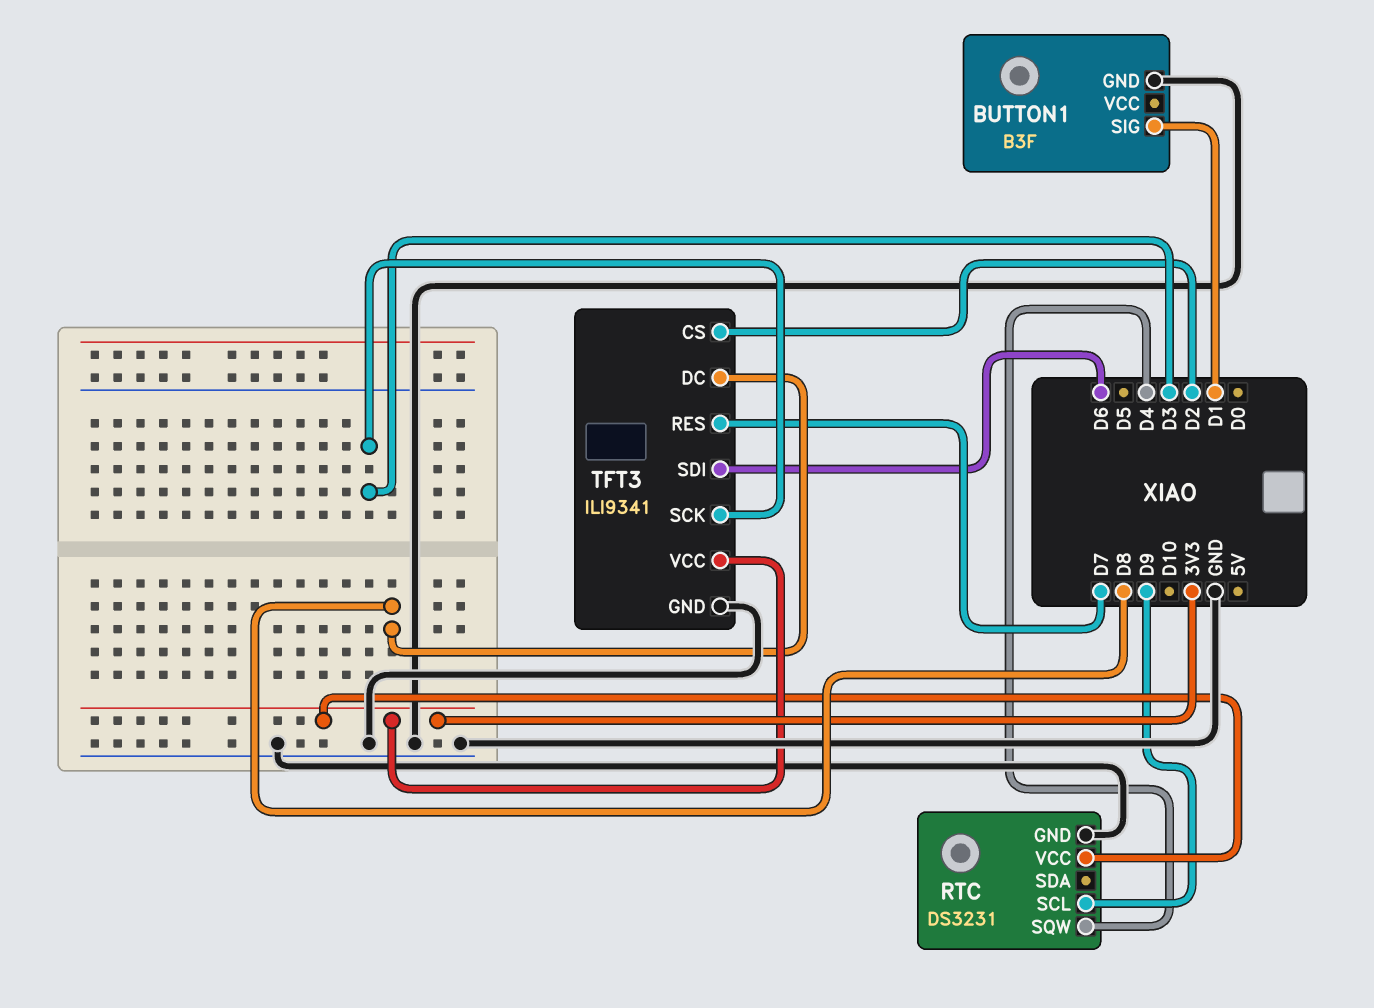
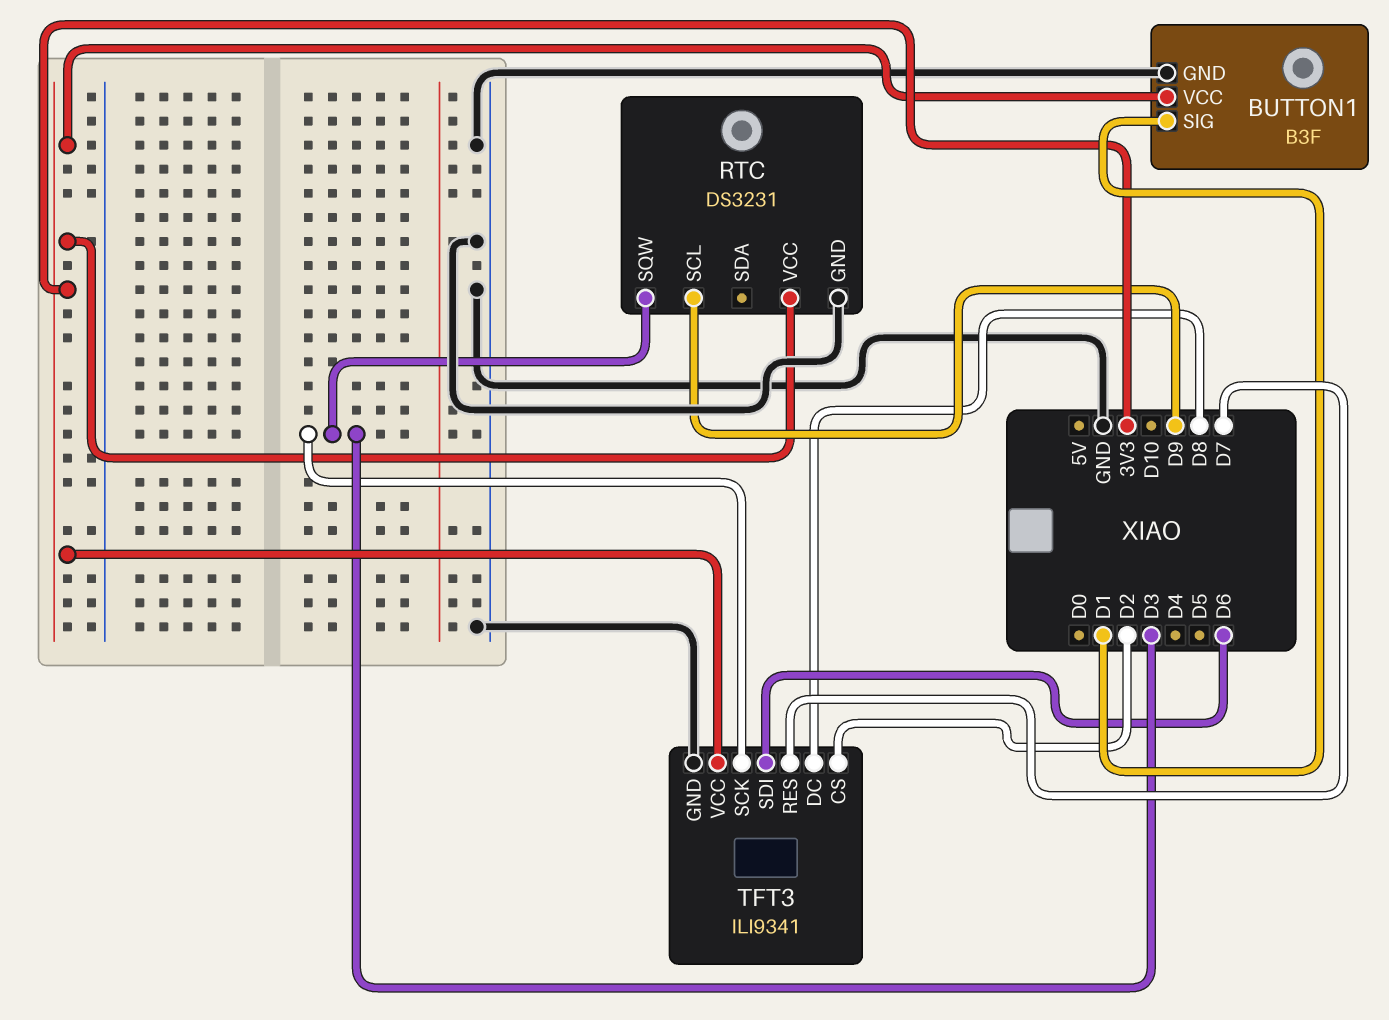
BUTTON1 pin VCC: none -> 3V3
RTC pin SQW: D4 -> D3

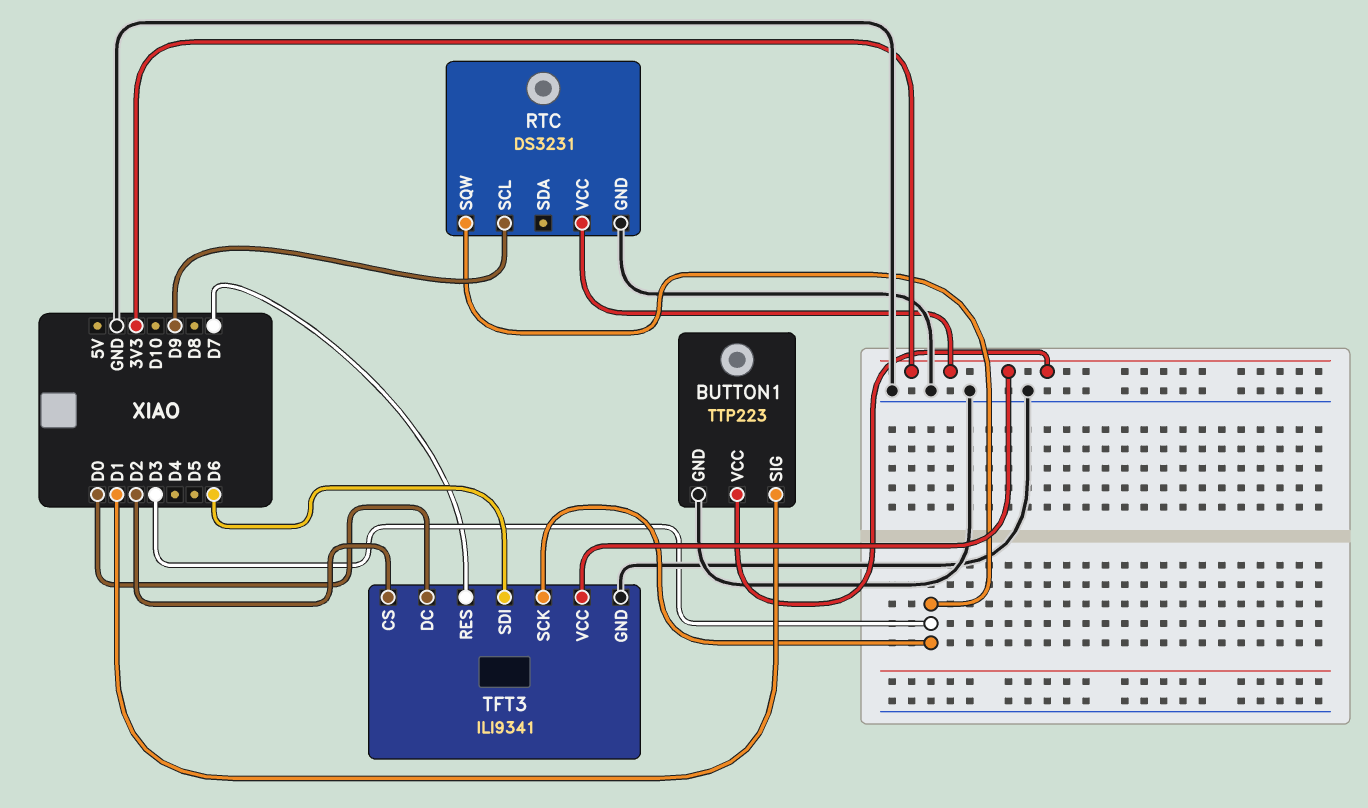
BUTTON1: B3F -> TTP223
TFT3 pin DC: D8 -> D0

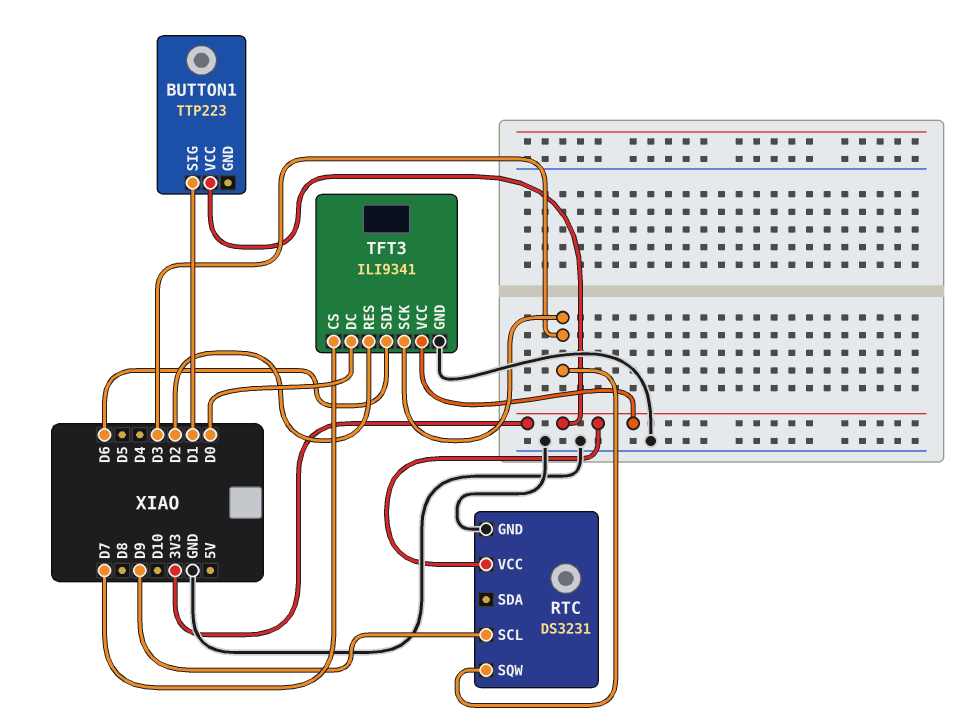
BUTTON1 pin GND: GND -> none
TFT3 pin CS: D2 -> D7
TFT3 pin RES: D7 -> D2

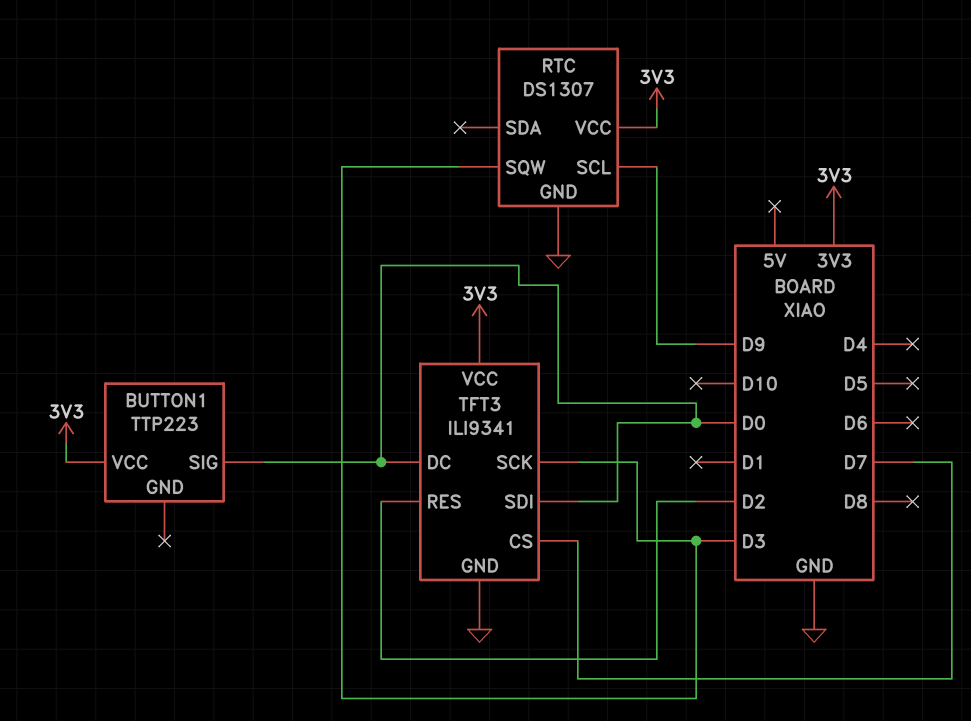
BUTTON1 pin SIG: D1 -> D0
RTC: DS3231 -> DS1307
TFT3 pin SDI: D6 -> D0

